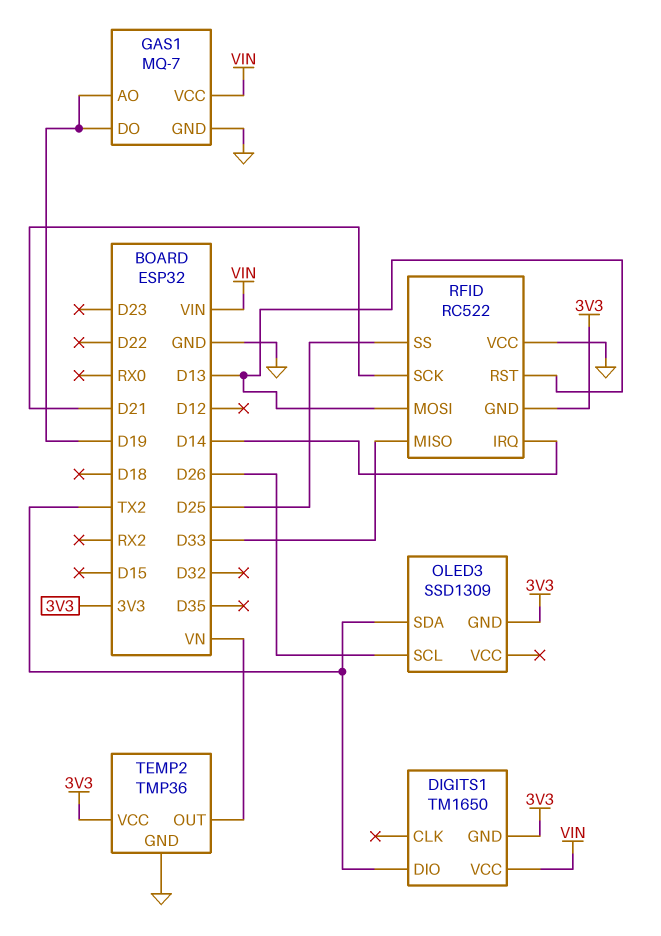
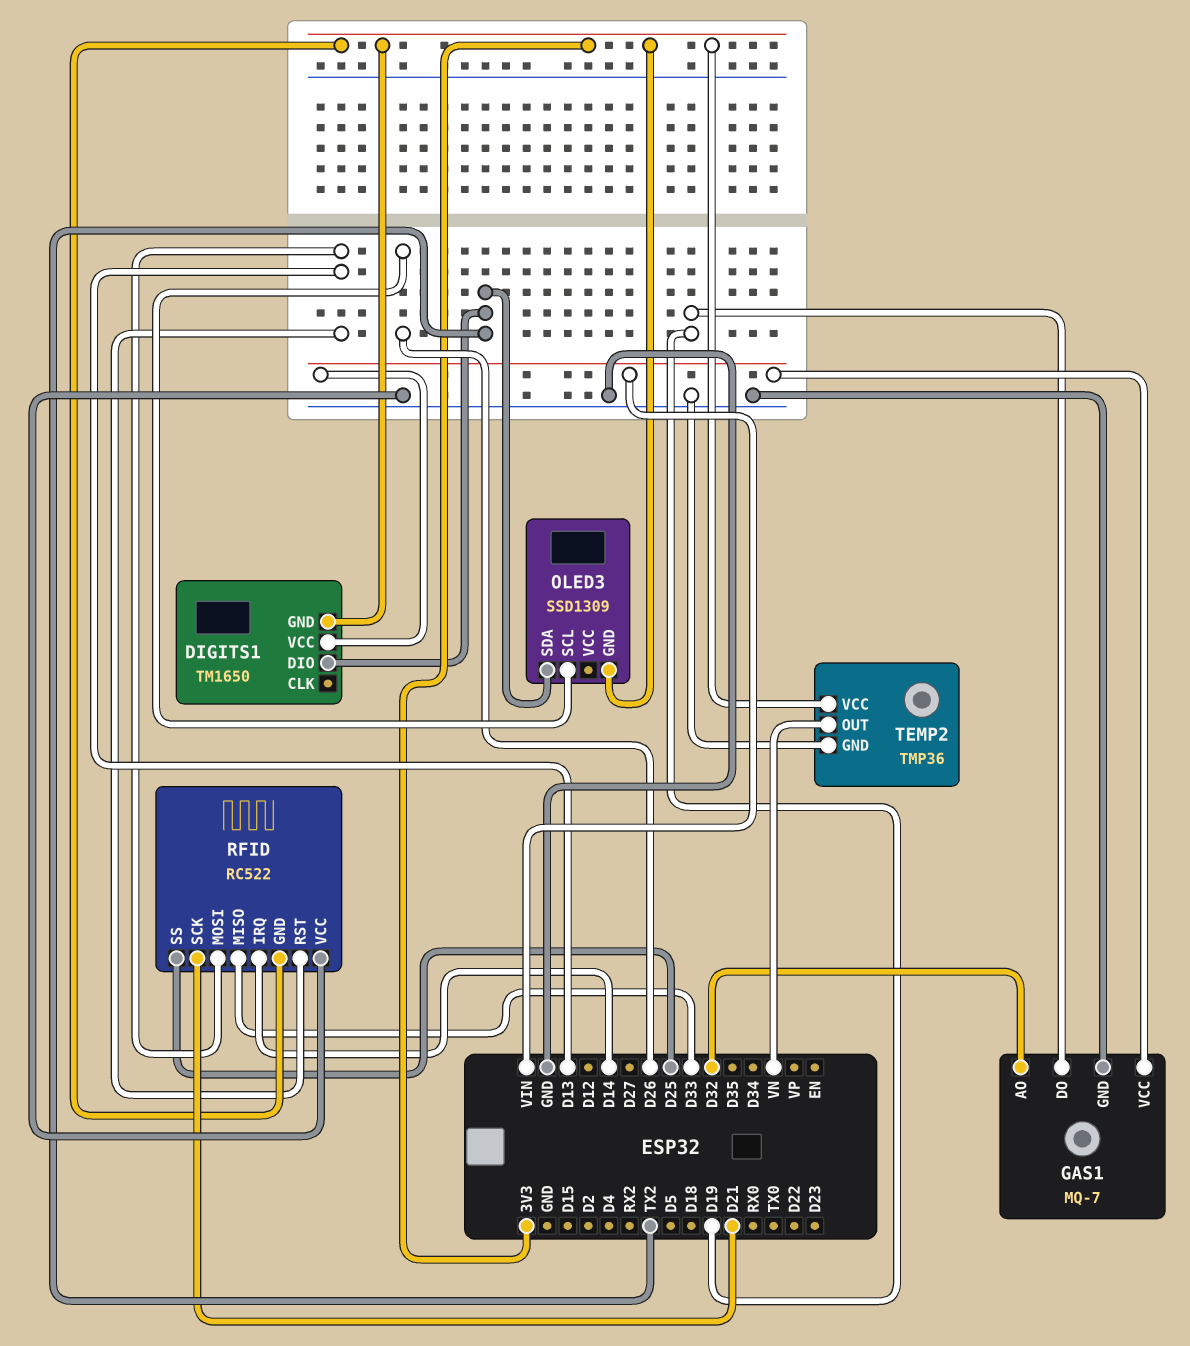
GAS1 pin AO: D19 -> D32

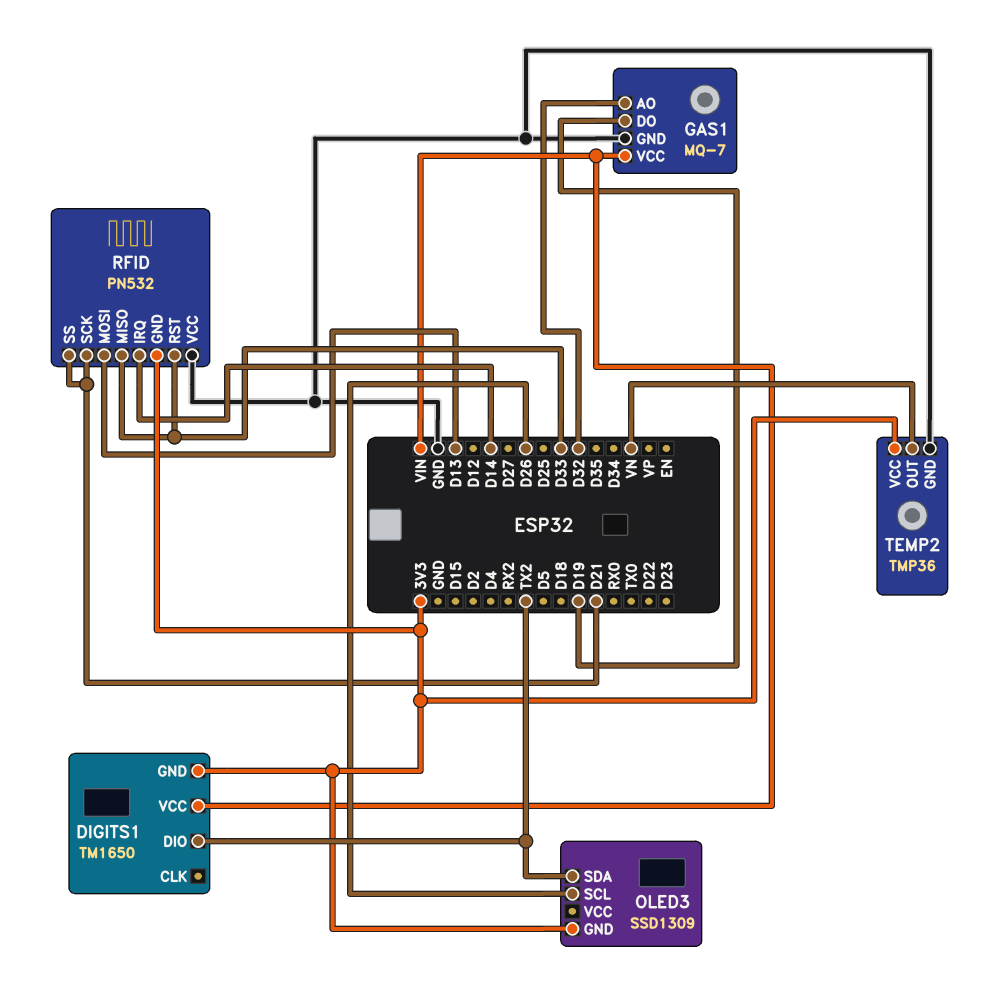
RFID: RC522 -> PN532
RFID pin RST: D13 -> D33
RFID pin SS: D25 -> D21

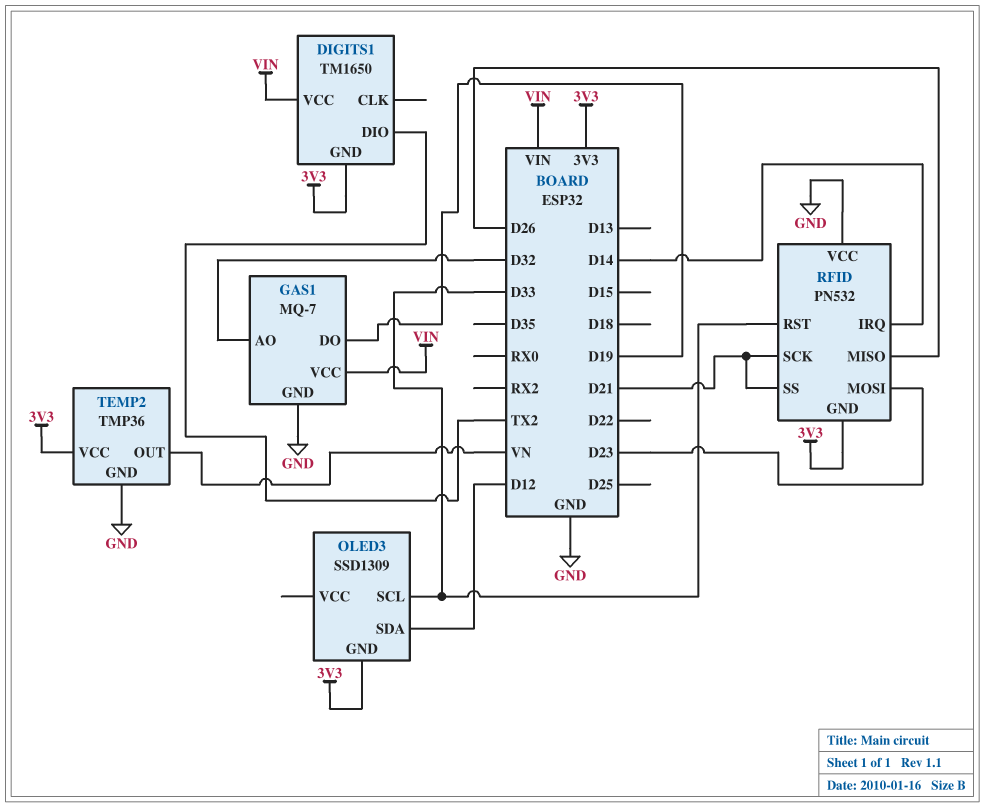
OLED3 pin SCL: D26 -> D33
OLED3 pin SDA: TX2 -> D12
RFID pin MISO: D33 -> D26
RFID pin MOSI: D13 -> D23

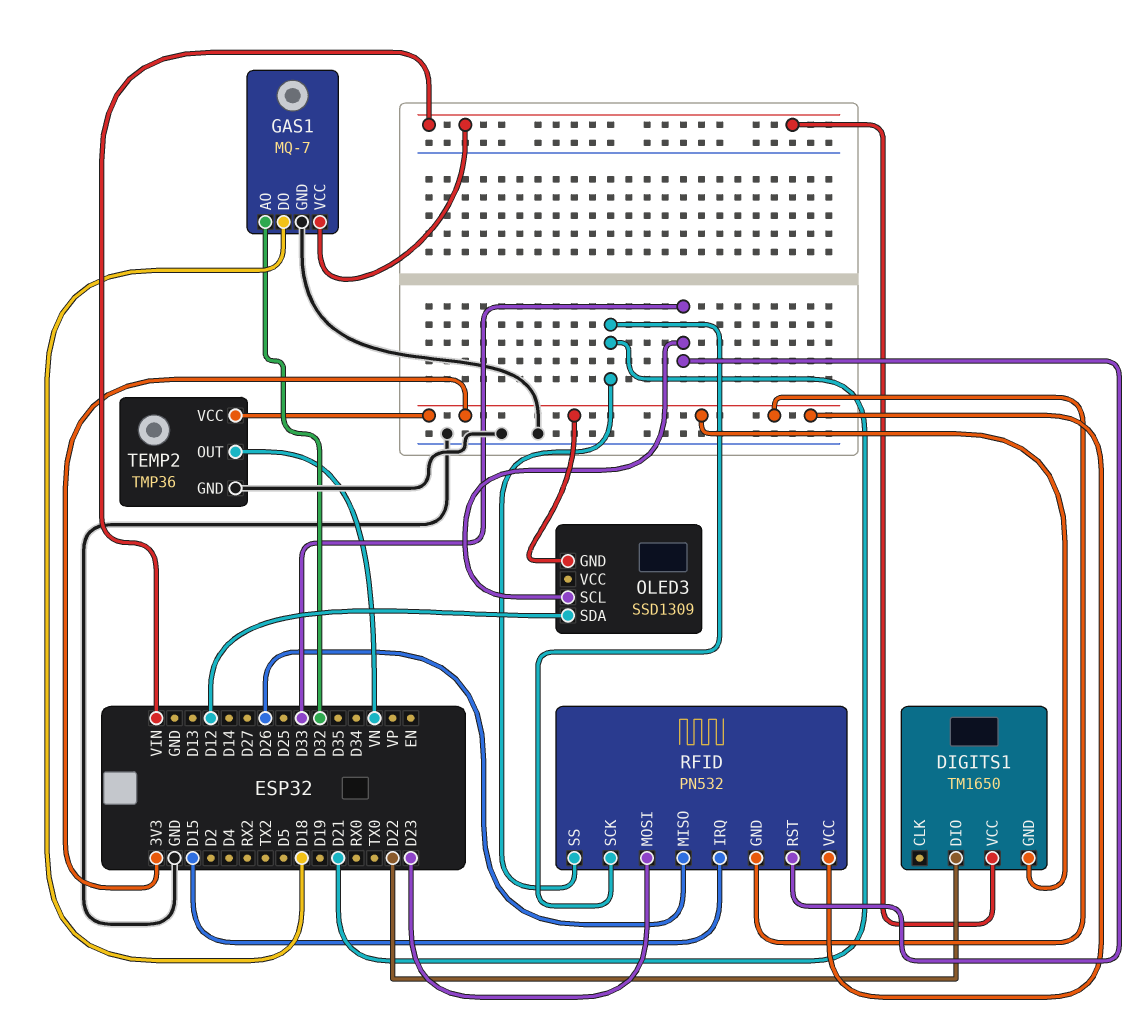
DIGITS1 pin DIO: TX2 -> D22
GAS1 pin DO: D19 -> D18
RFID pin IRQ: D14 -> D15
RFID pin VCC: GND -> 3V3

